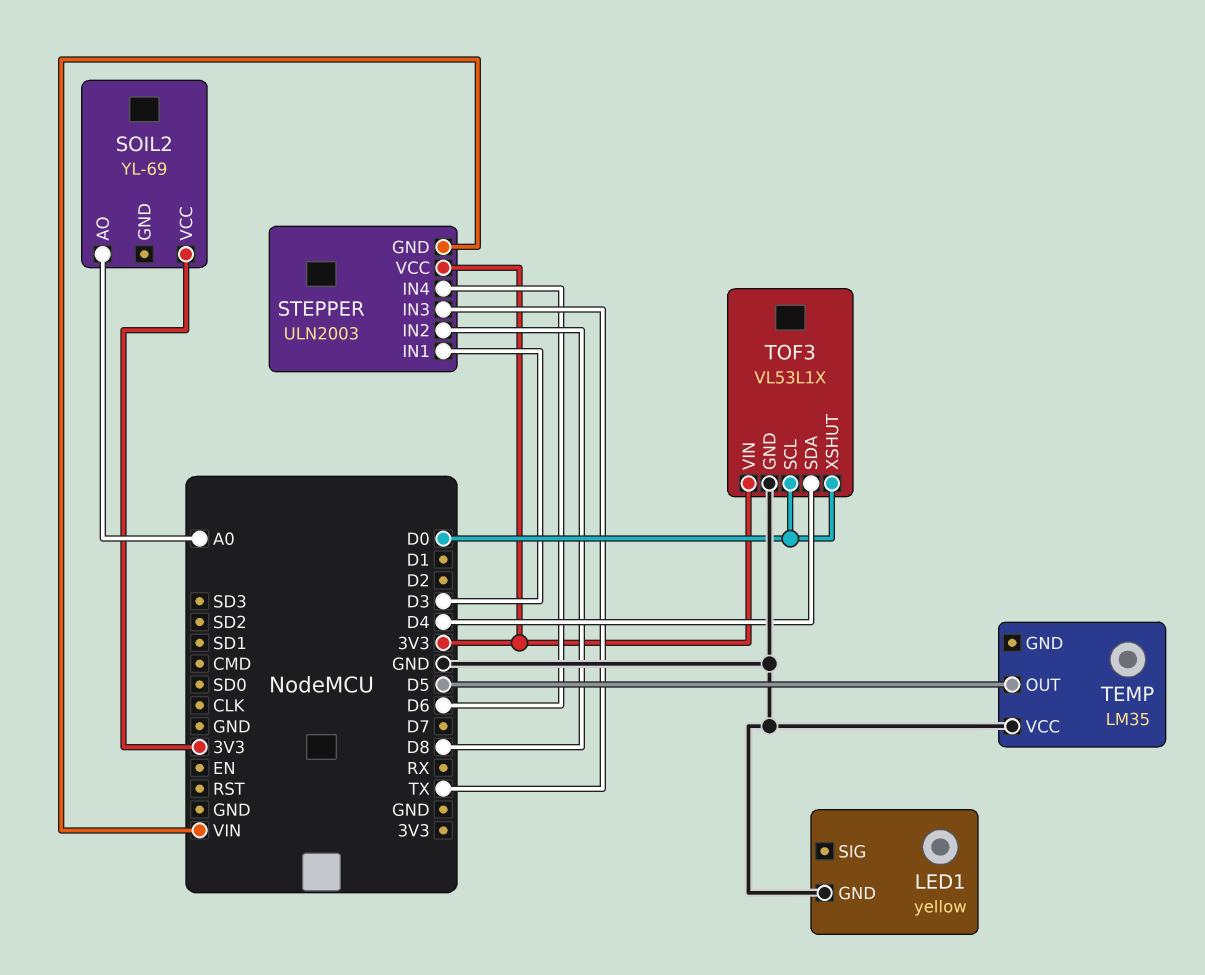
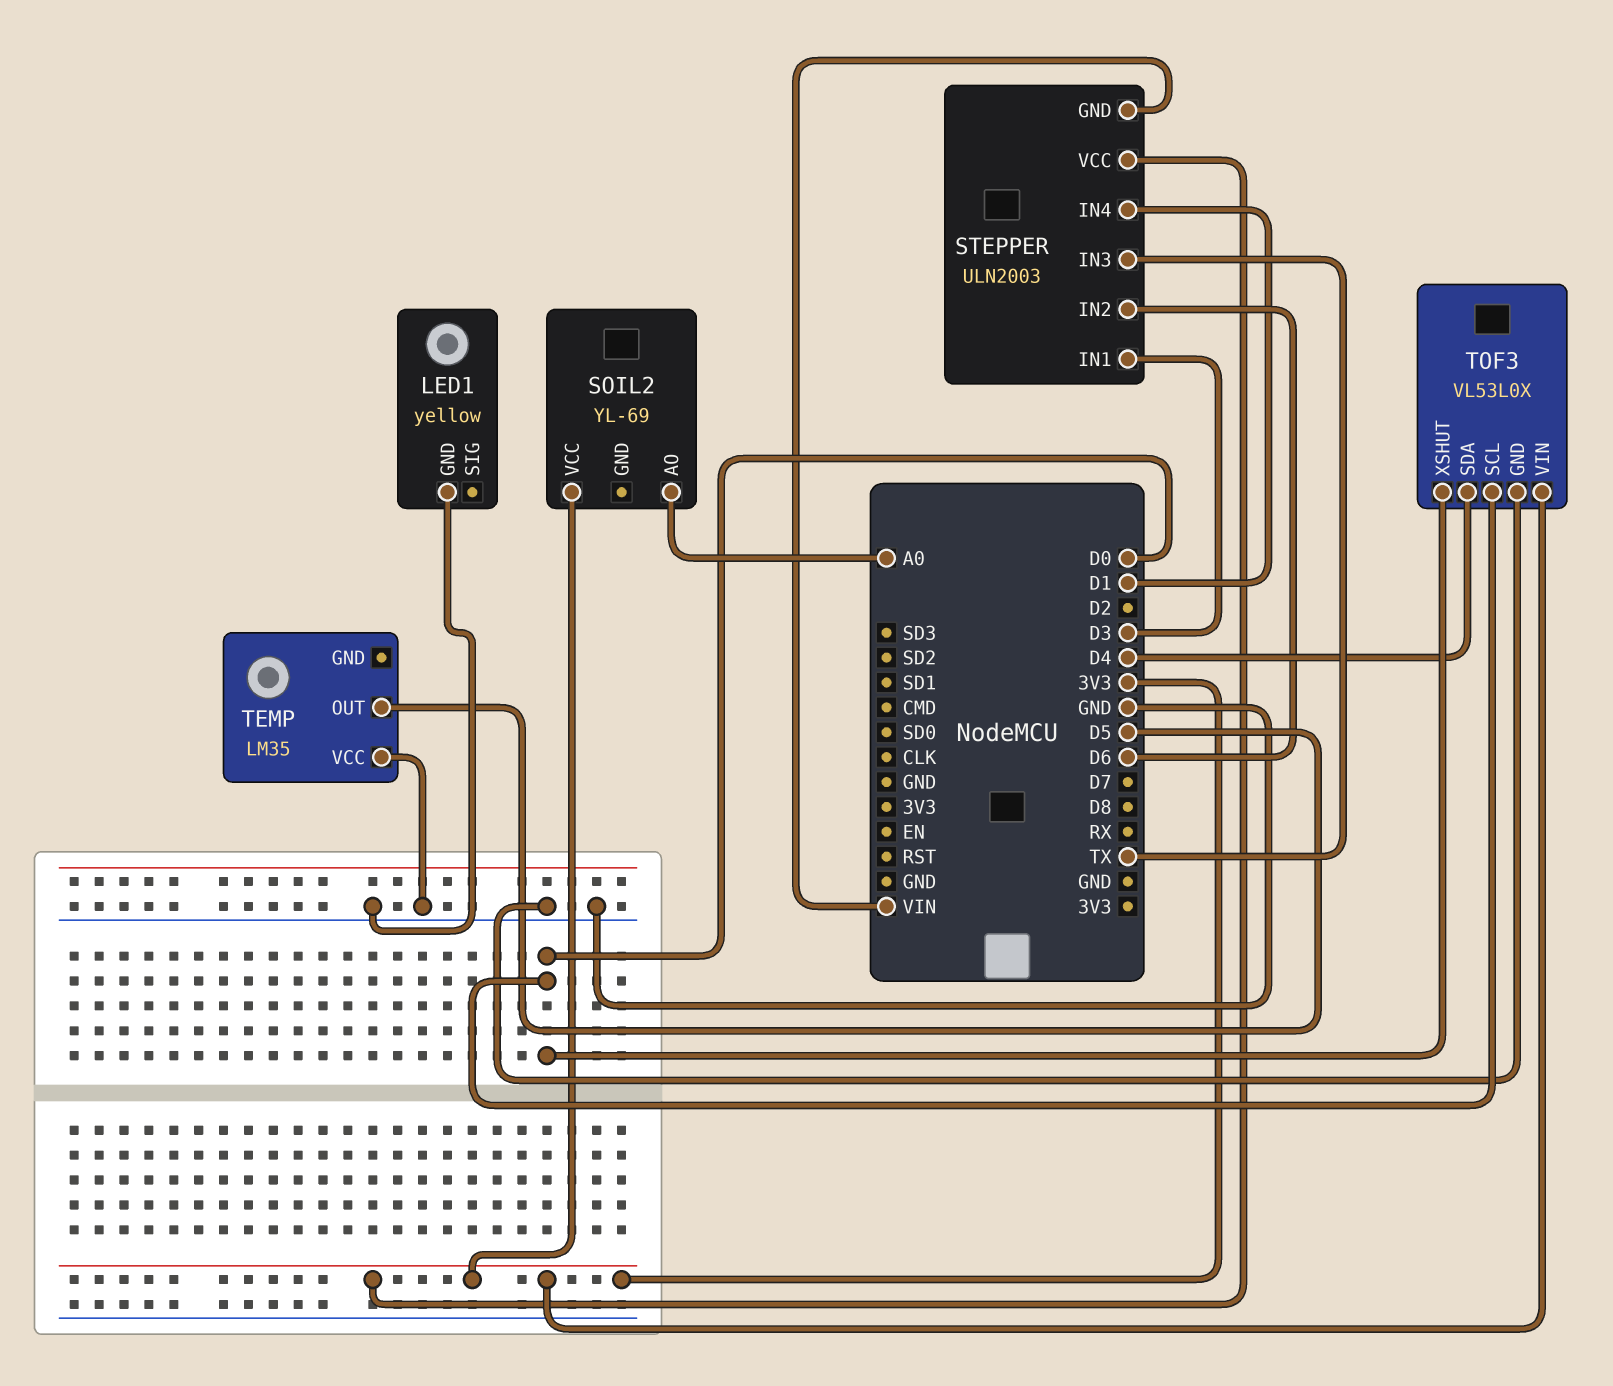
STEPPER pin IN2: D8 -> D6
STEPPER pin IN4: D6 -> D1
TOF3: VL53L1X -> VL53L0X

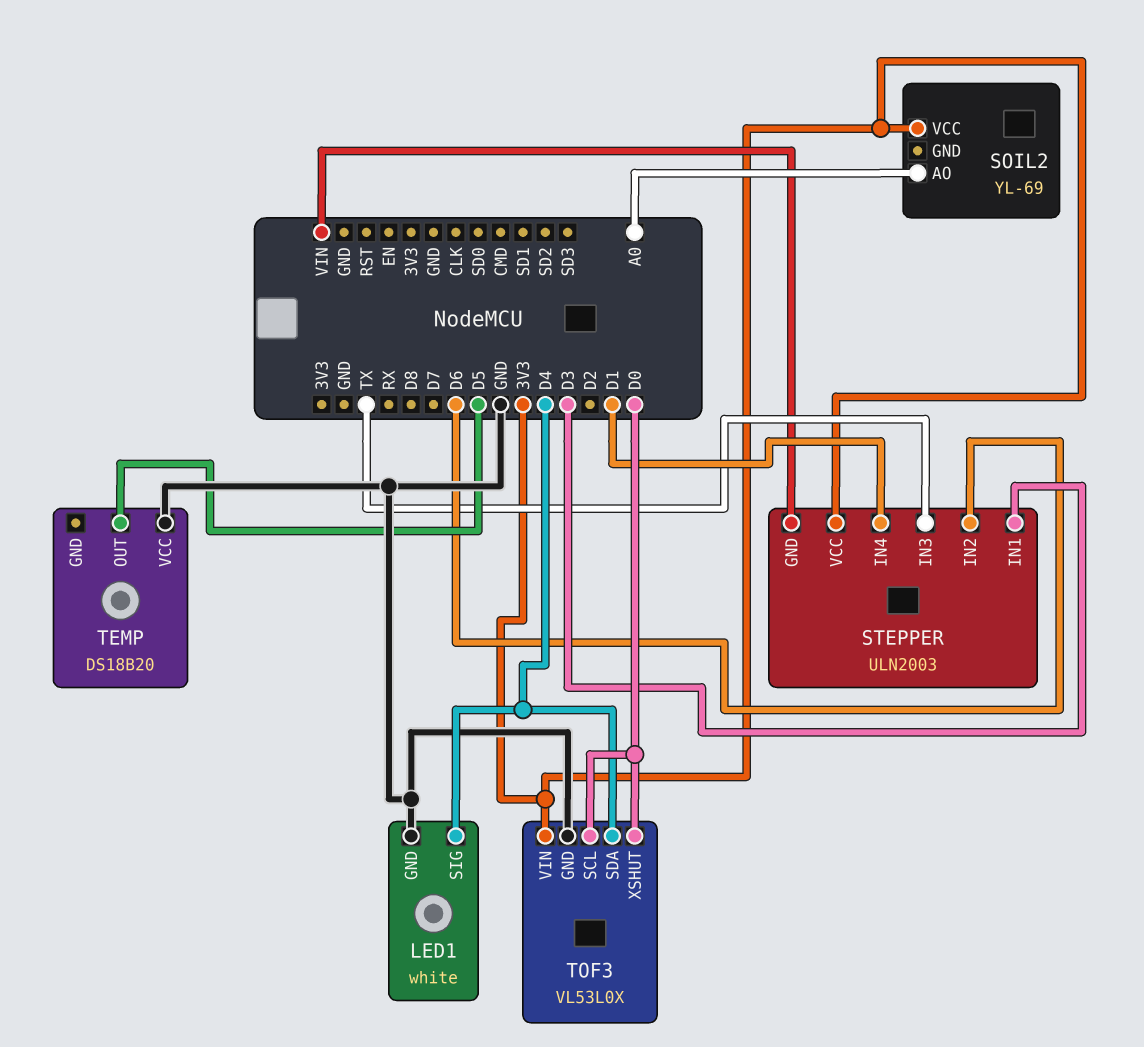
LED1: yellow -> white
LED1 pin SIG: none -> D4
TEMP: LM35 -> DS18B20

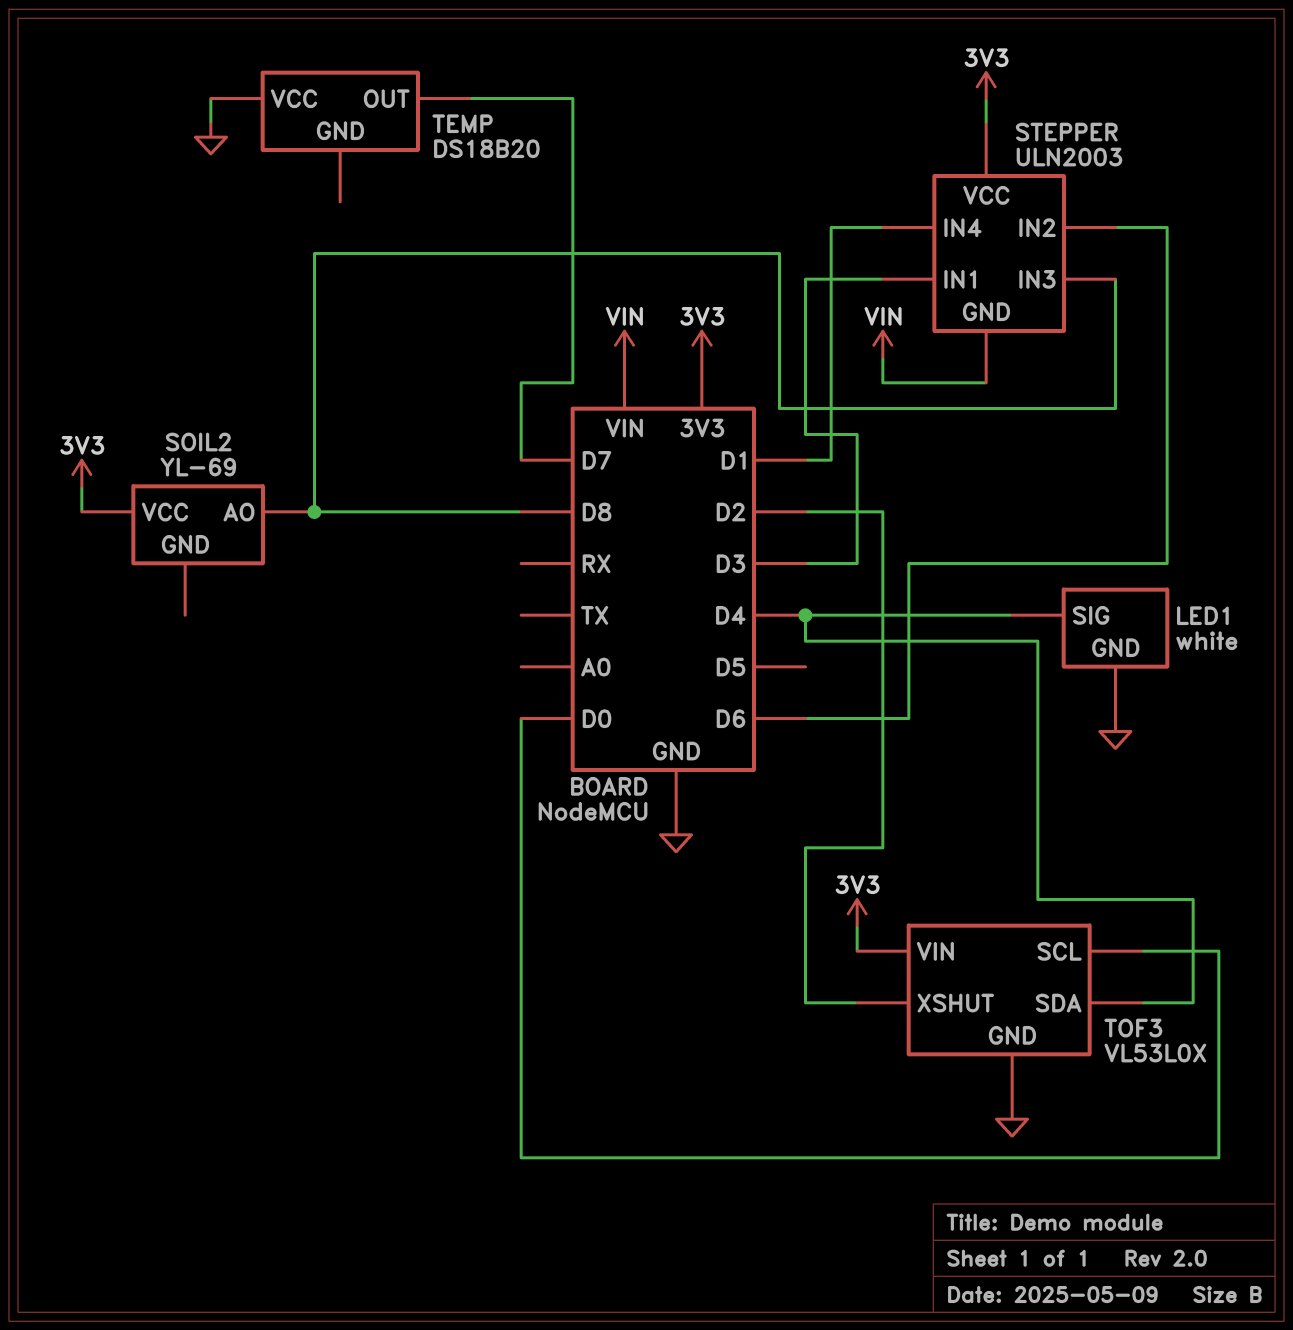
SOIL2 pin AO: A0 -> D8
STEPPER pin IN3: TX -> D8
TEMP pin OUT: D5 -> D7
TOF3 pin XSHUT: D0 -> D2

